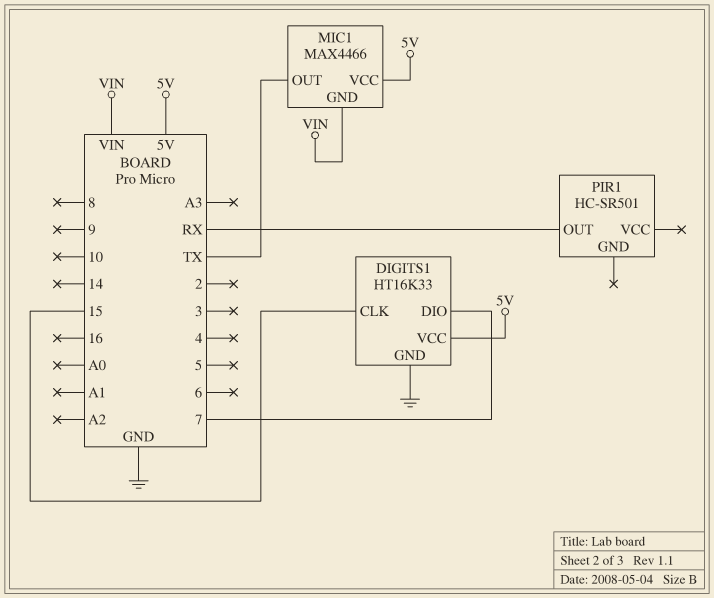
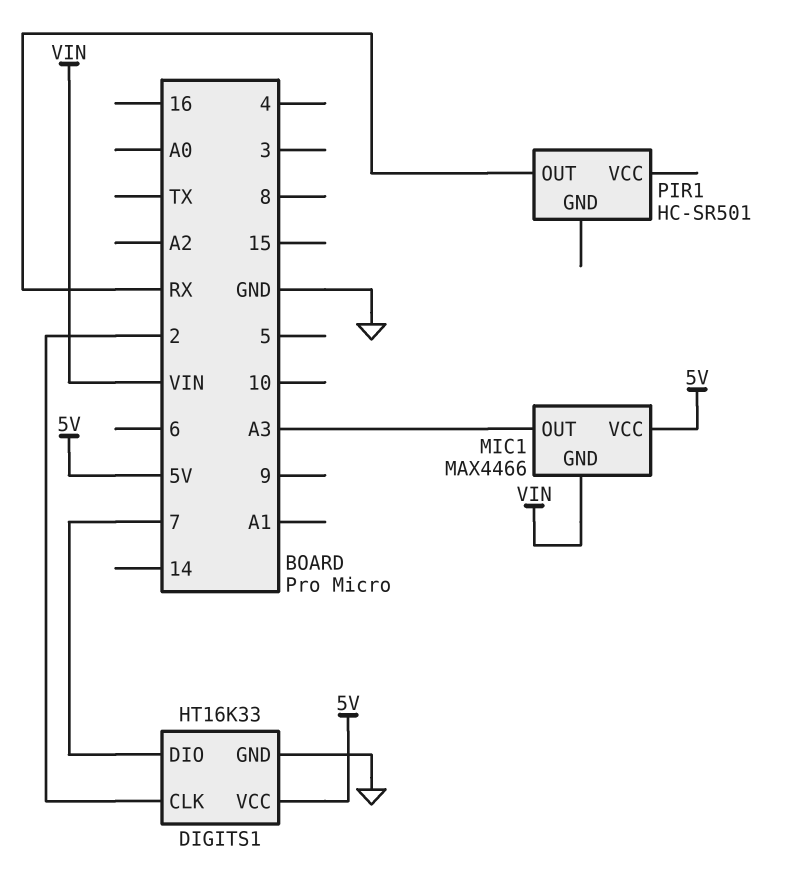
DIGITS1 pin CLK: 15 -> 2
MIC1 pin OUT: TX -> A3

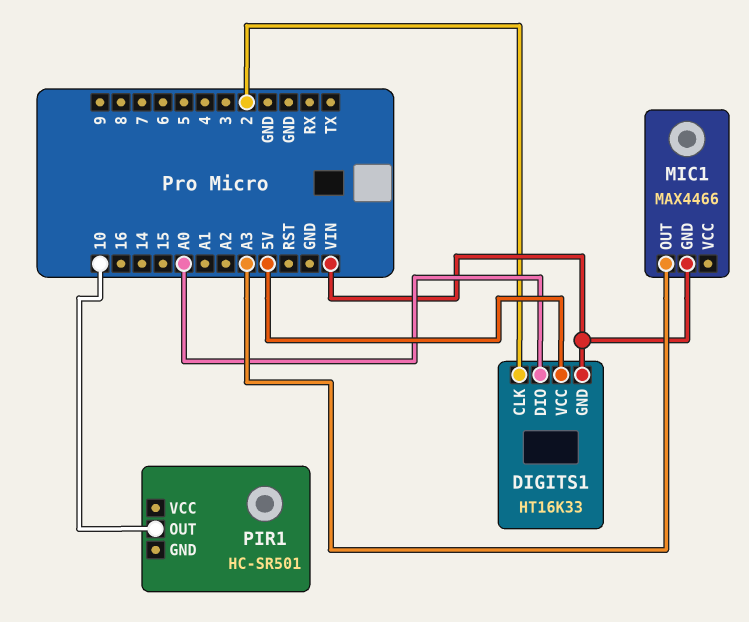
DIGITS1 pin DIO: 7 -> A0
DIGITS1 pin GND: GND -> VIN
MIC1 pin VCC: 5V -> none
PIR1 pin OUT: RX -> 10

